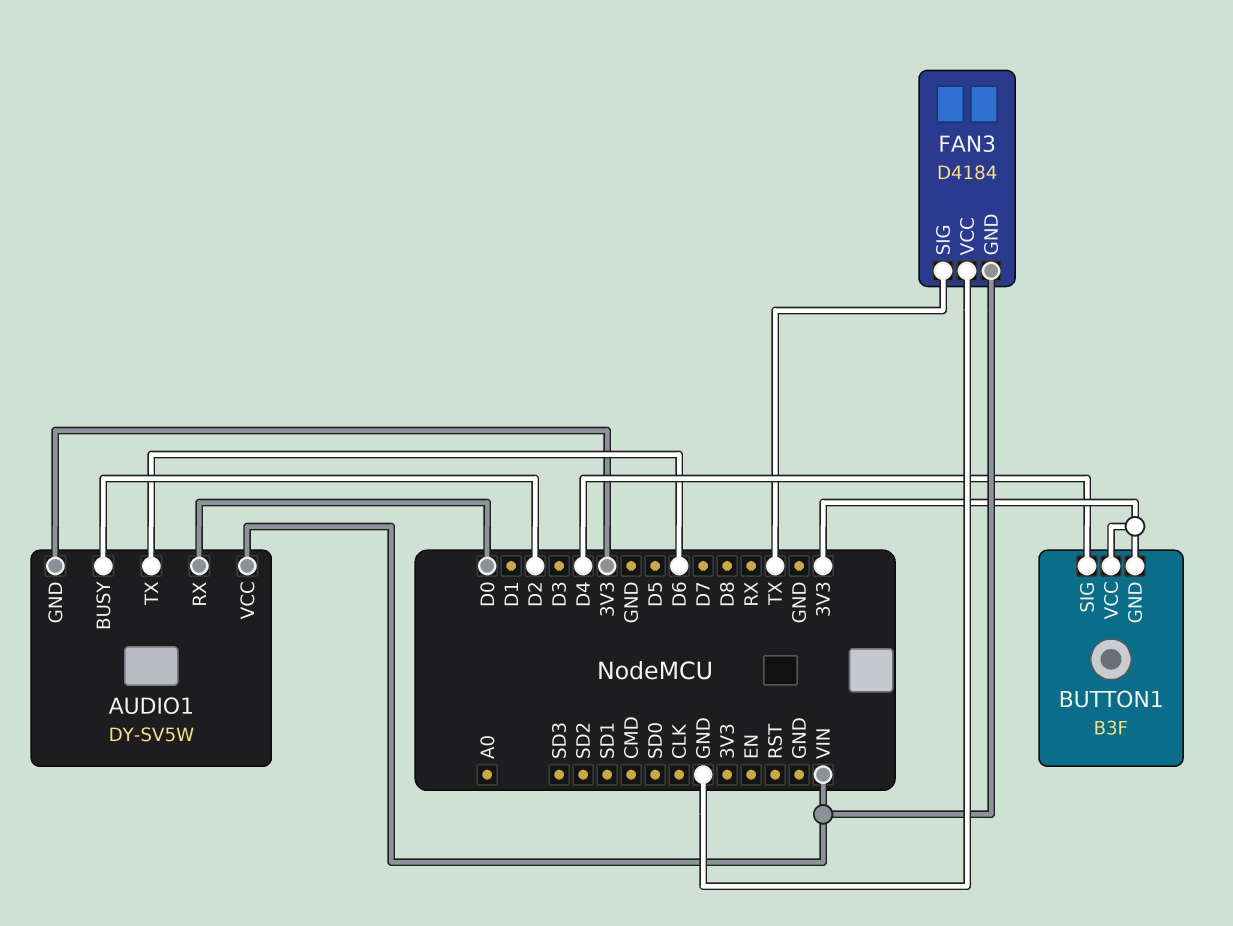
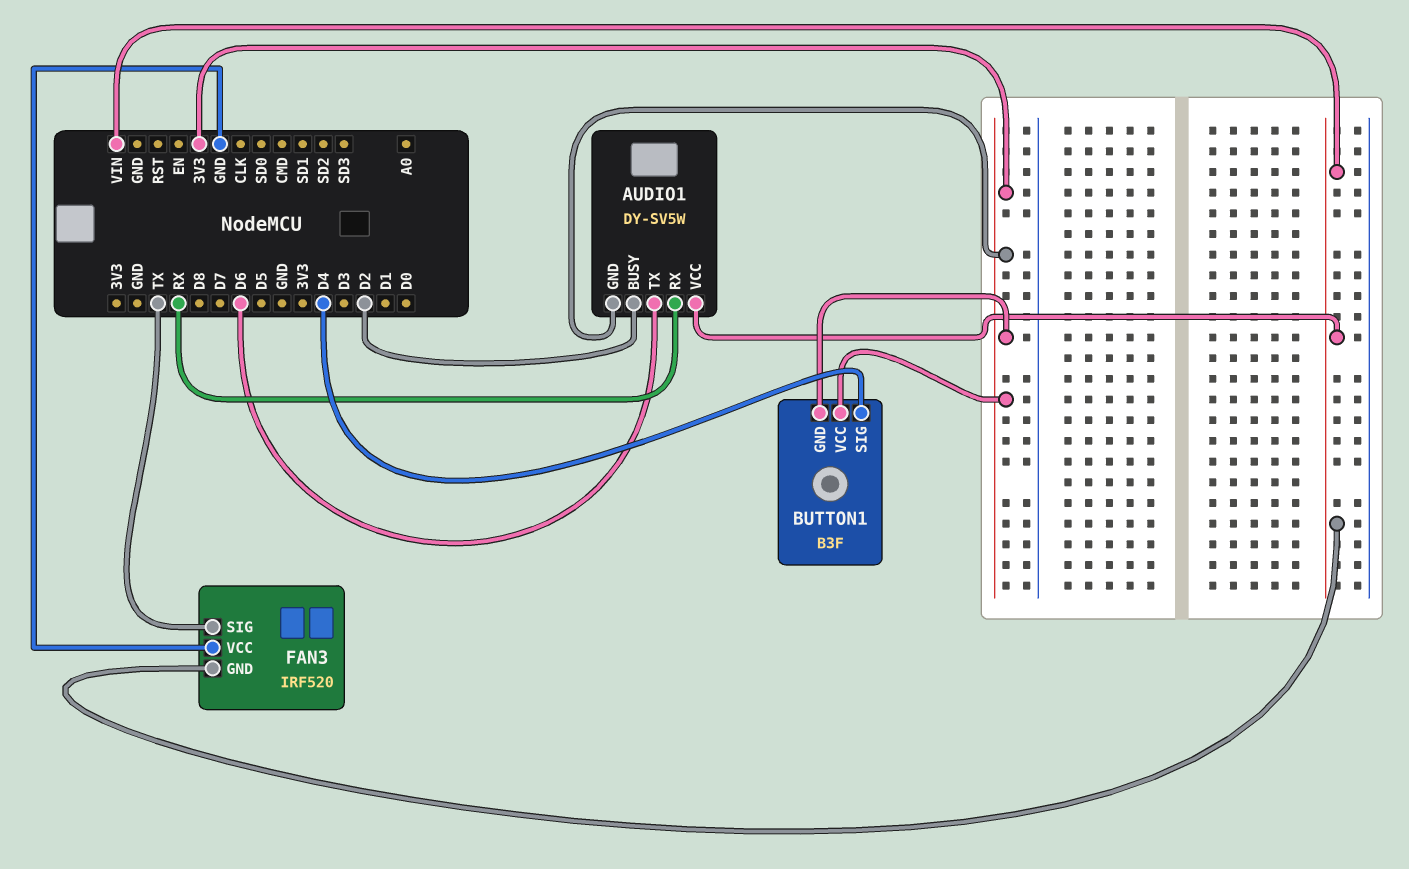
AUDIO1 pin RX: D0 -> RX
FAN3: D4184 -> IRF520

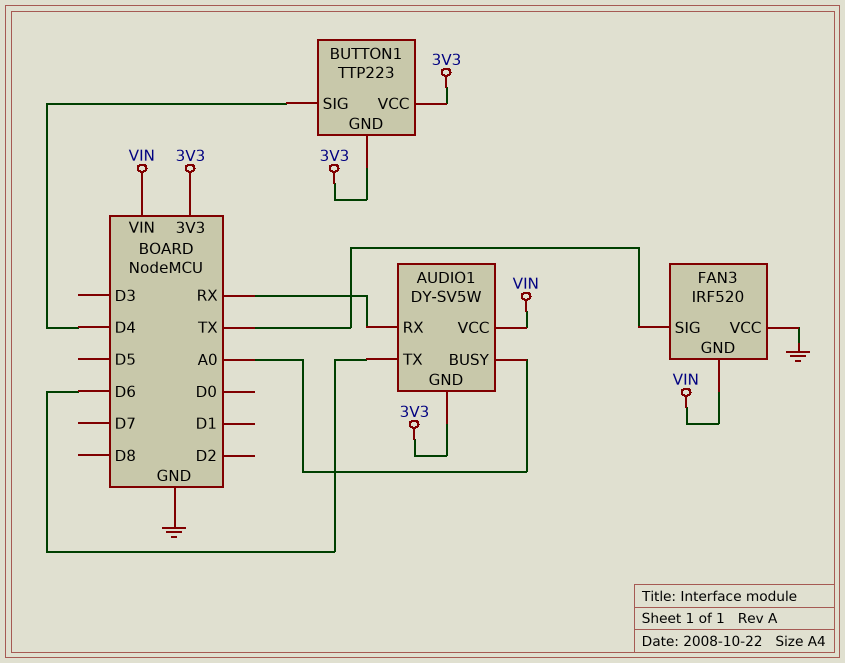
AUDIO1 pin BUSY: D2 -> A0
BUTTON1: B3F -> TTP223

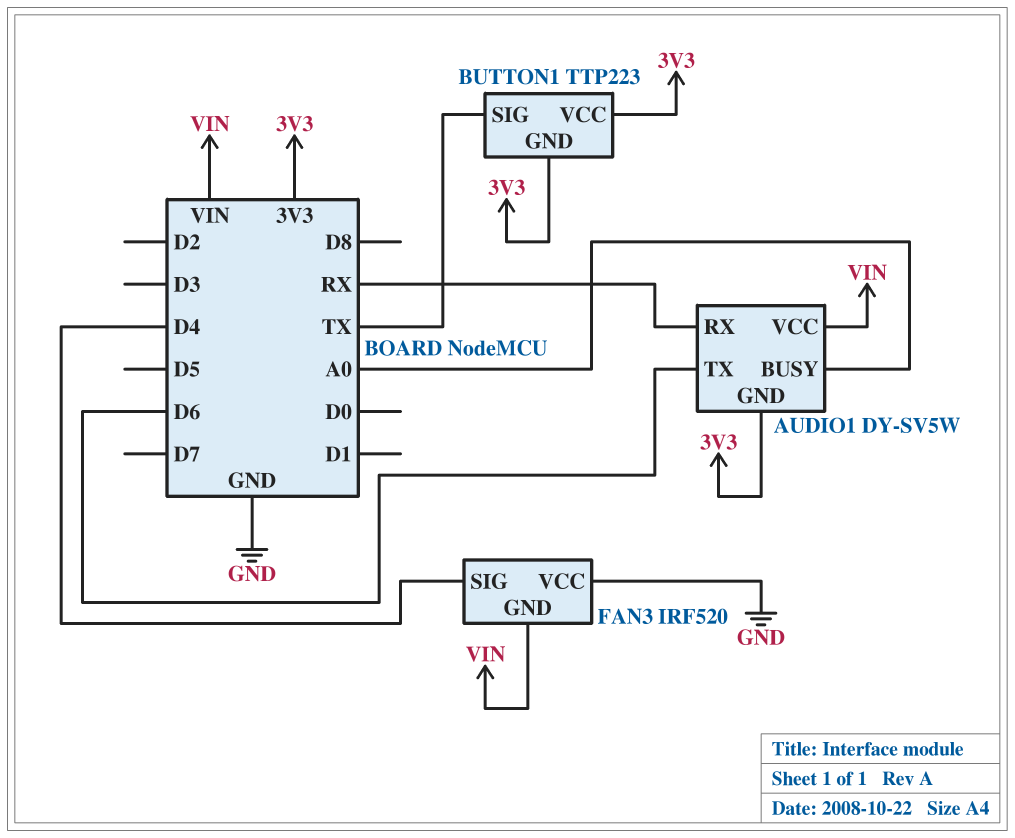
BUTTON1 pin SIG: D4 -> TX
FAN3 pin SIG: TX -> D4

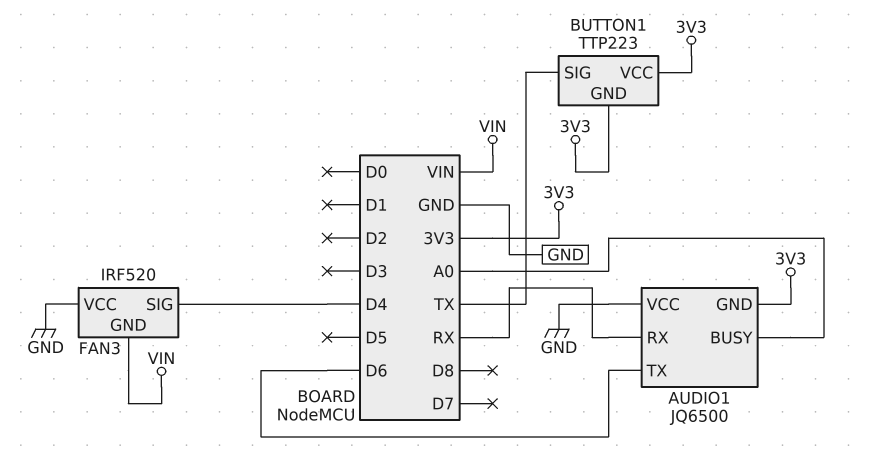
AUDIO1: DY-SV5W -> JQ6500
AUDIO1 pin VCC: VIN -> GND

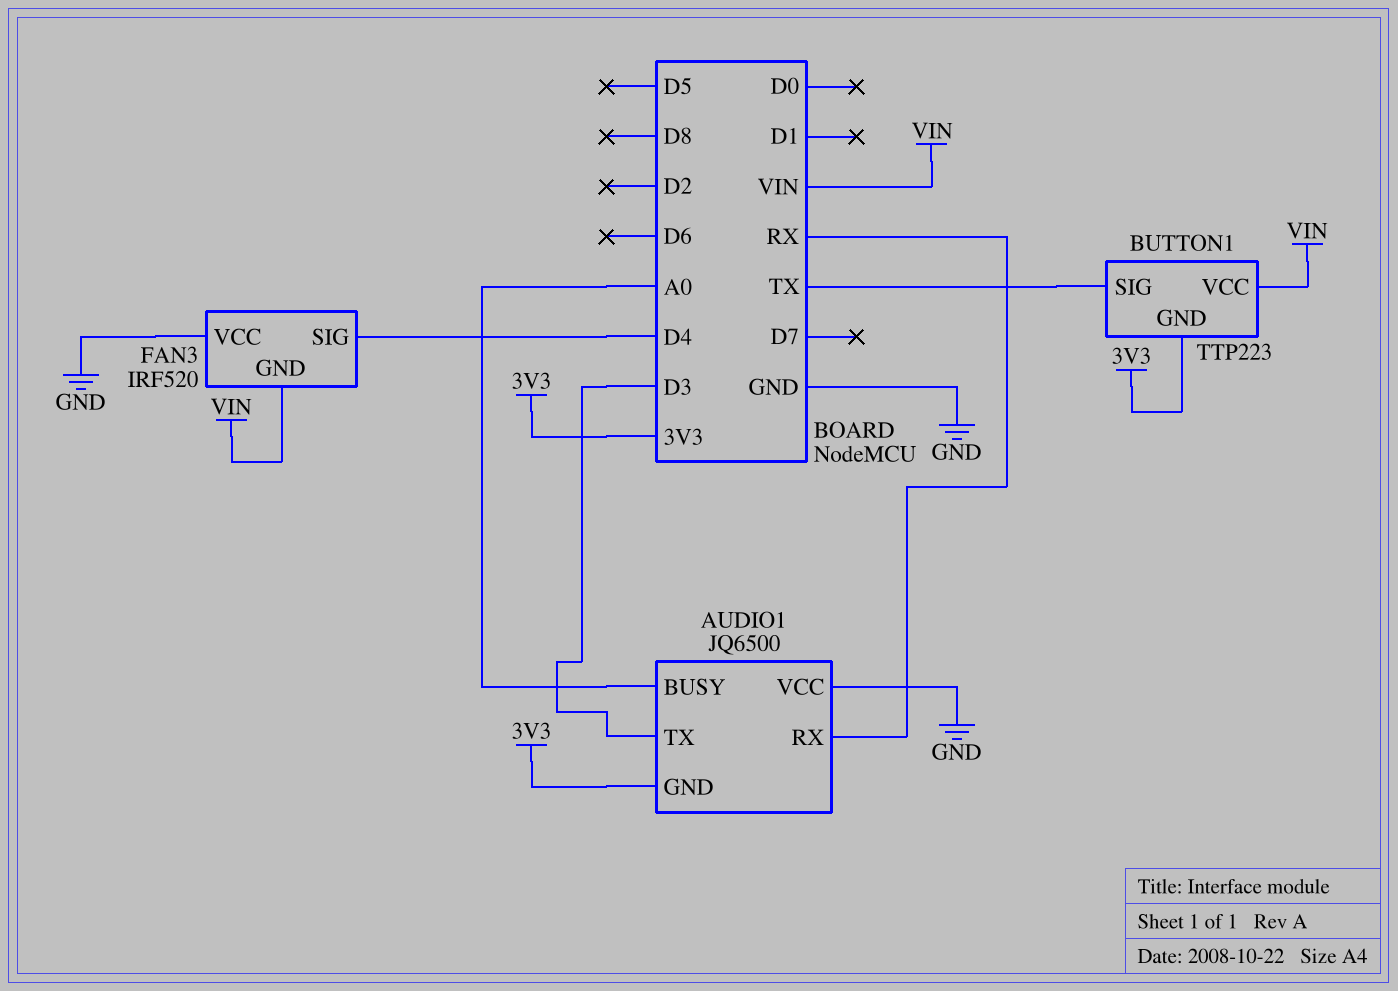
AUDIO1 pin TX: D6 -> D3
BUTTON1 pin VCC: 3V3 -> VIN

